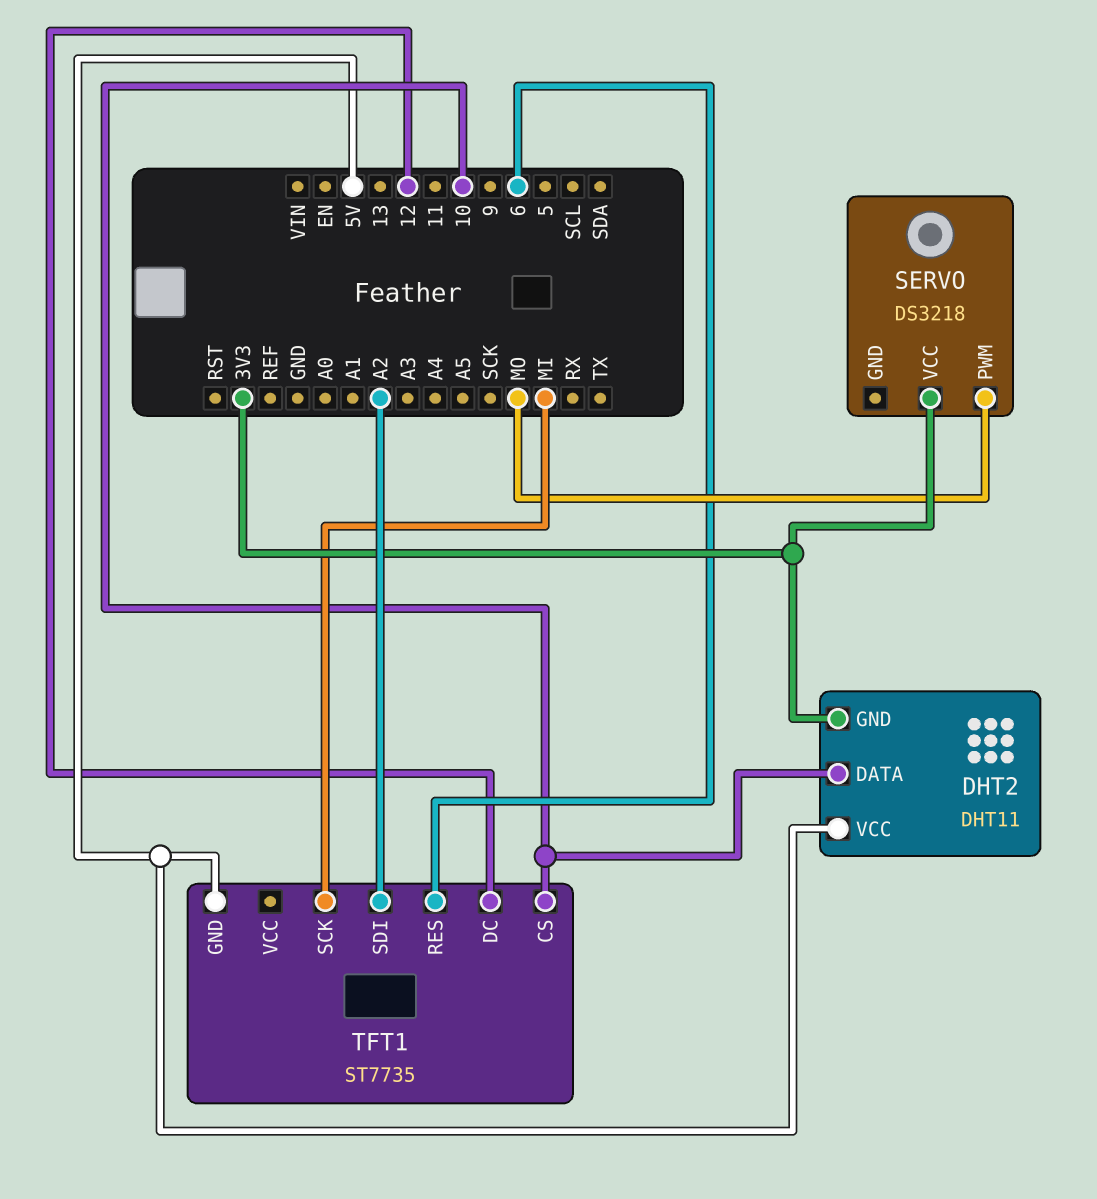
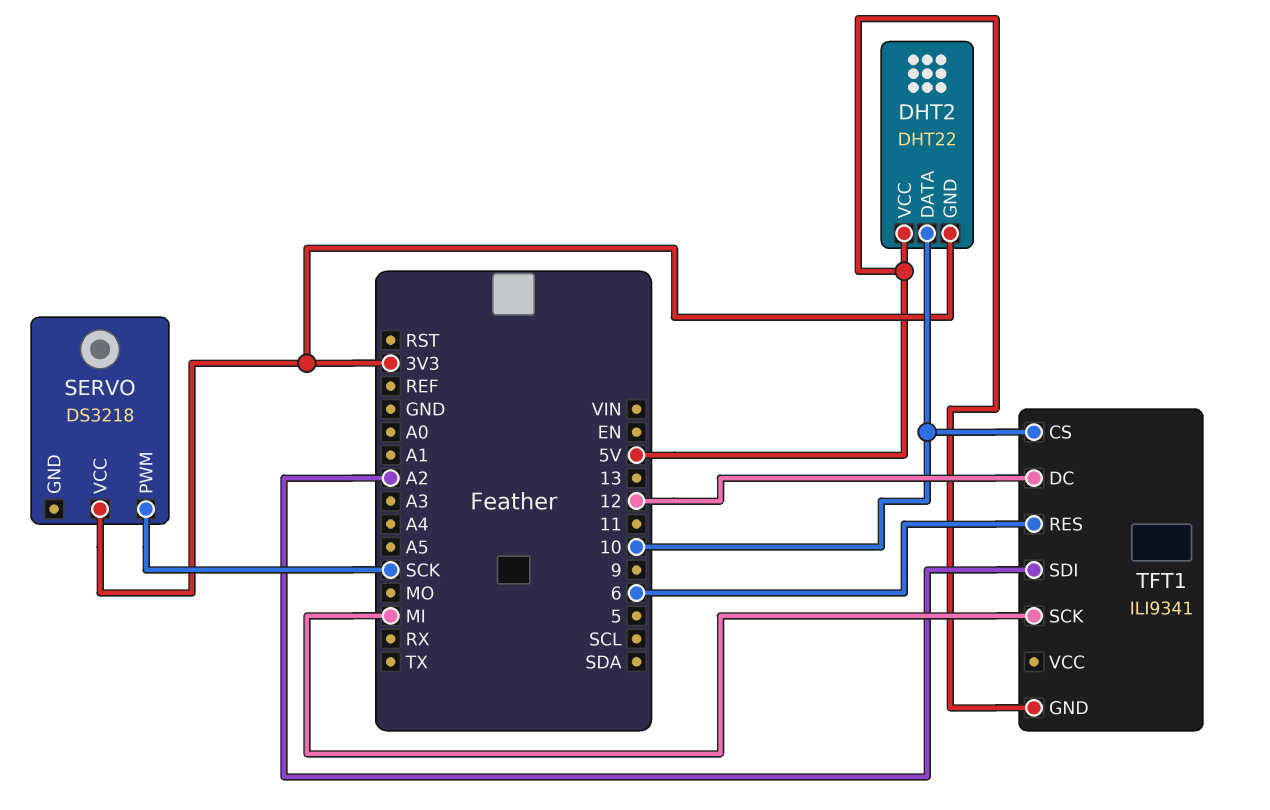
DHT2: DHT11 -> DHT22
SERVO pin PWM: MO -> SCK
TFT1: ST7735 -> ILI9341

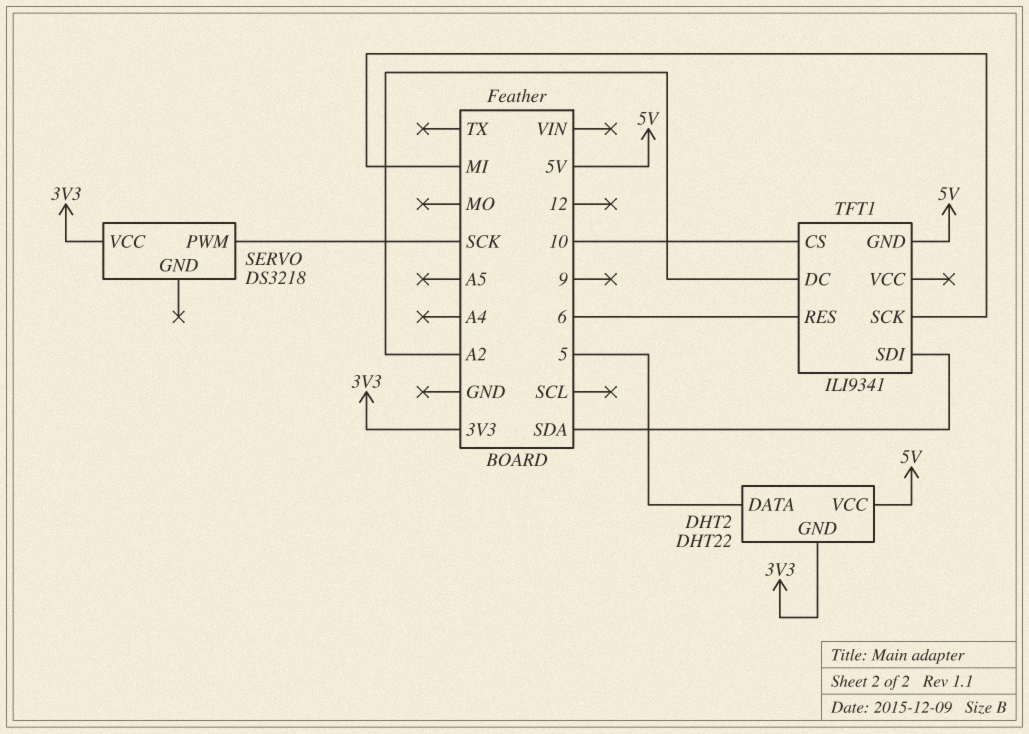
DHT2 pin DATA: 10 -> 5
TFT1 pin DC: 12 -> A2
TFT1 pin SDI: A2 -> SDA

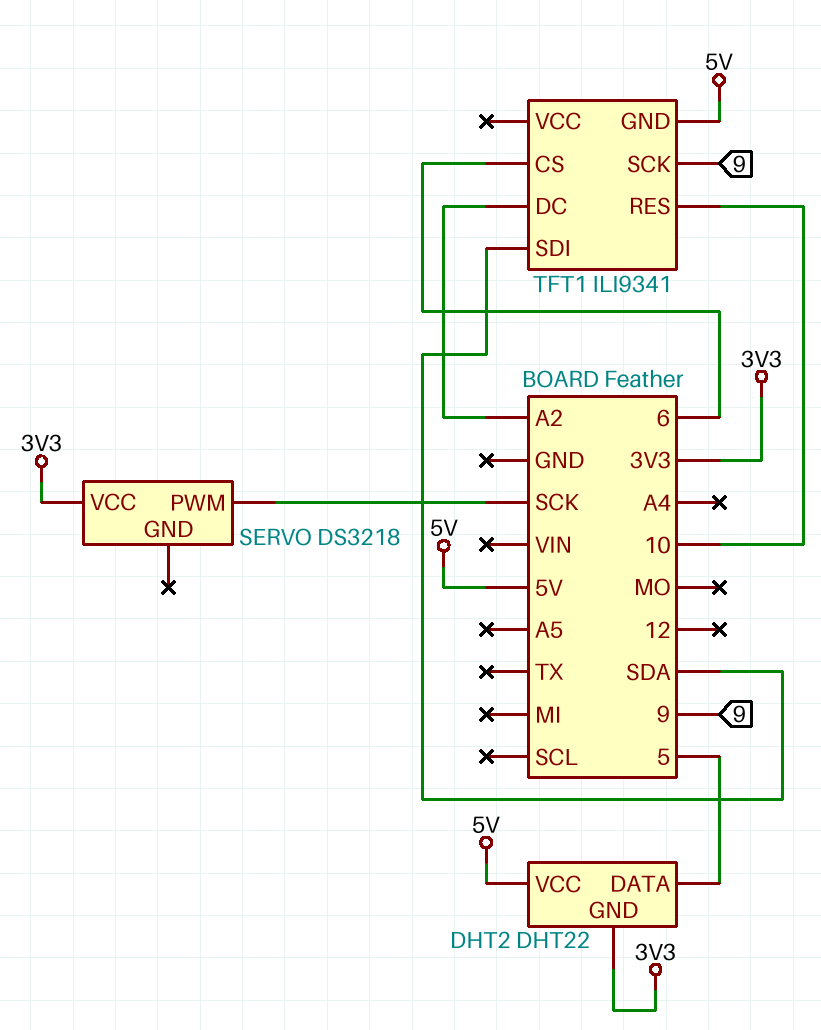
TFT1 pin CS: 10 -> 6
TFT1 pin RES: 6 -> 10
TFT1 pin SCK: MI -> 9

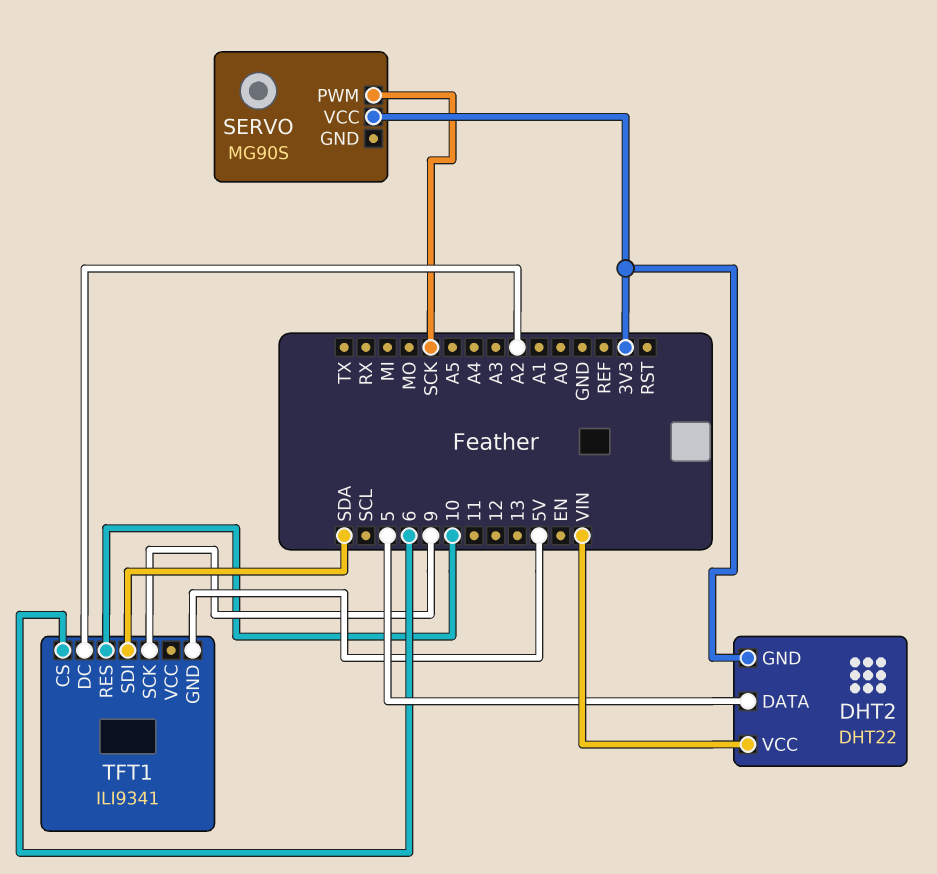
DHT2 pin VCC: 5V -> VIN
SERVO: DS3218 -> MG90S

